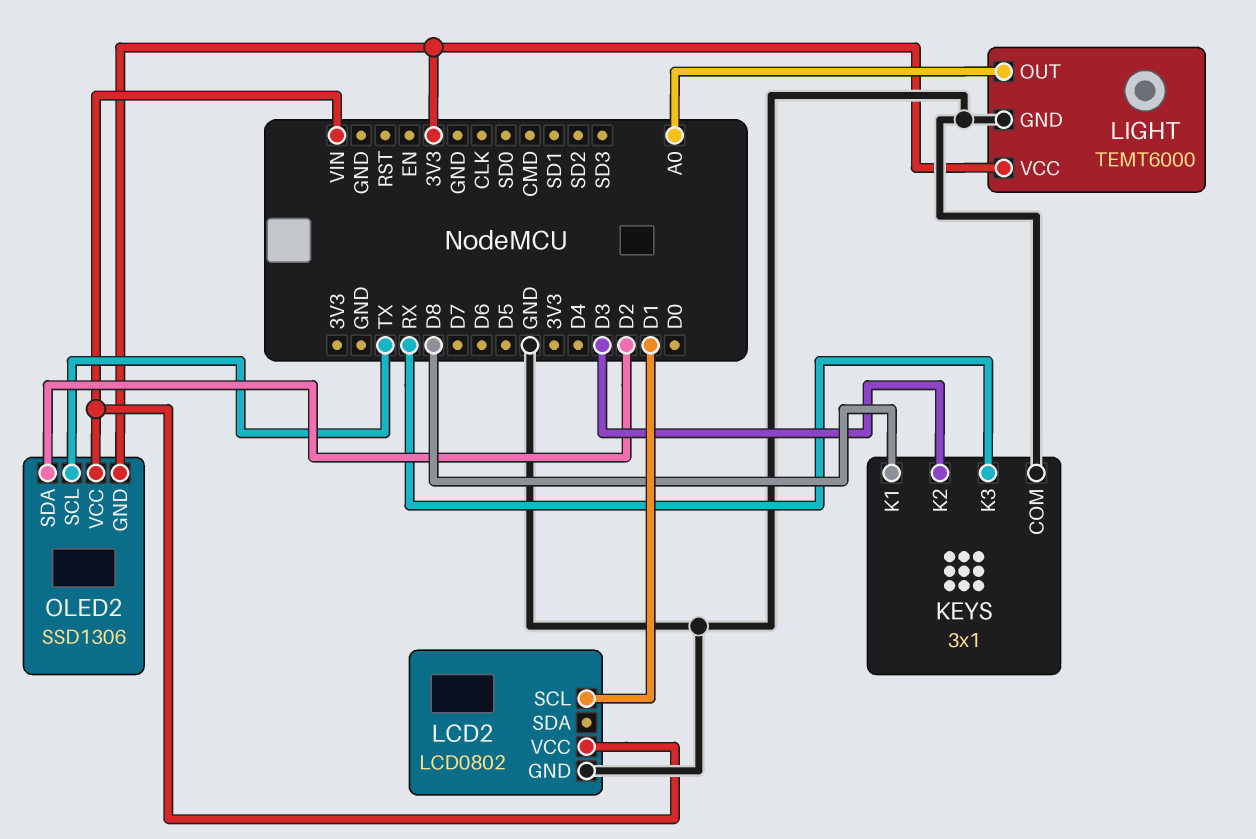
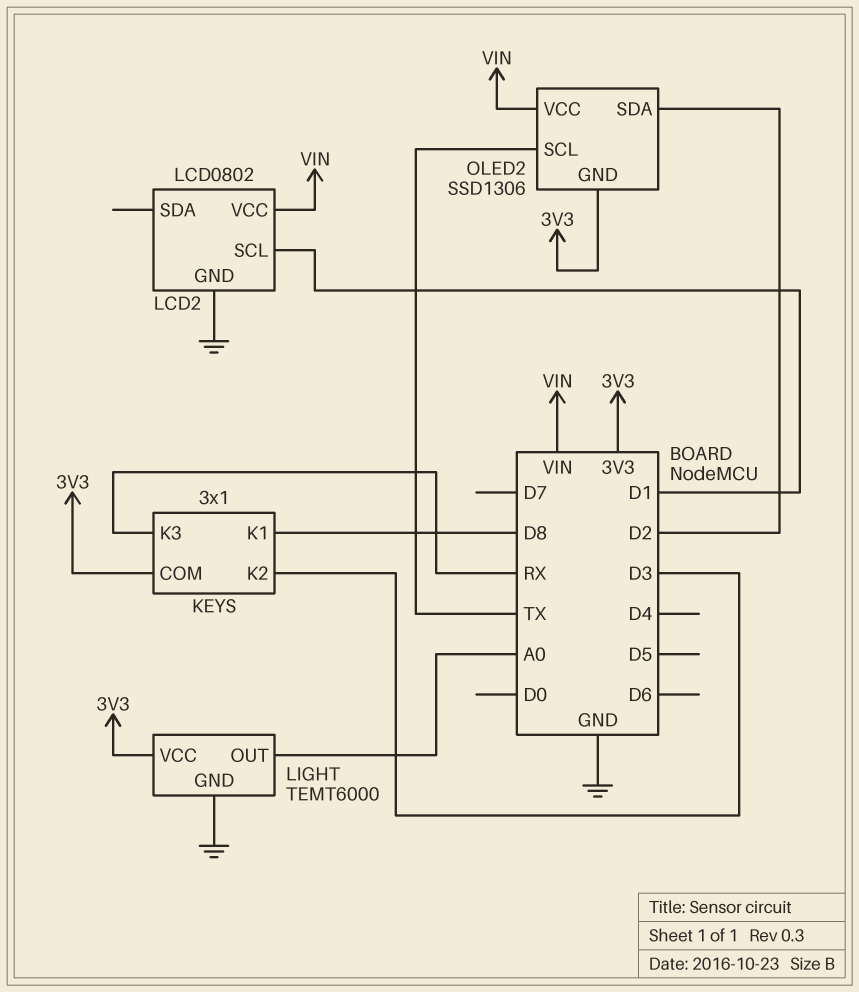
KEYS pin COM: GND -> 3V3

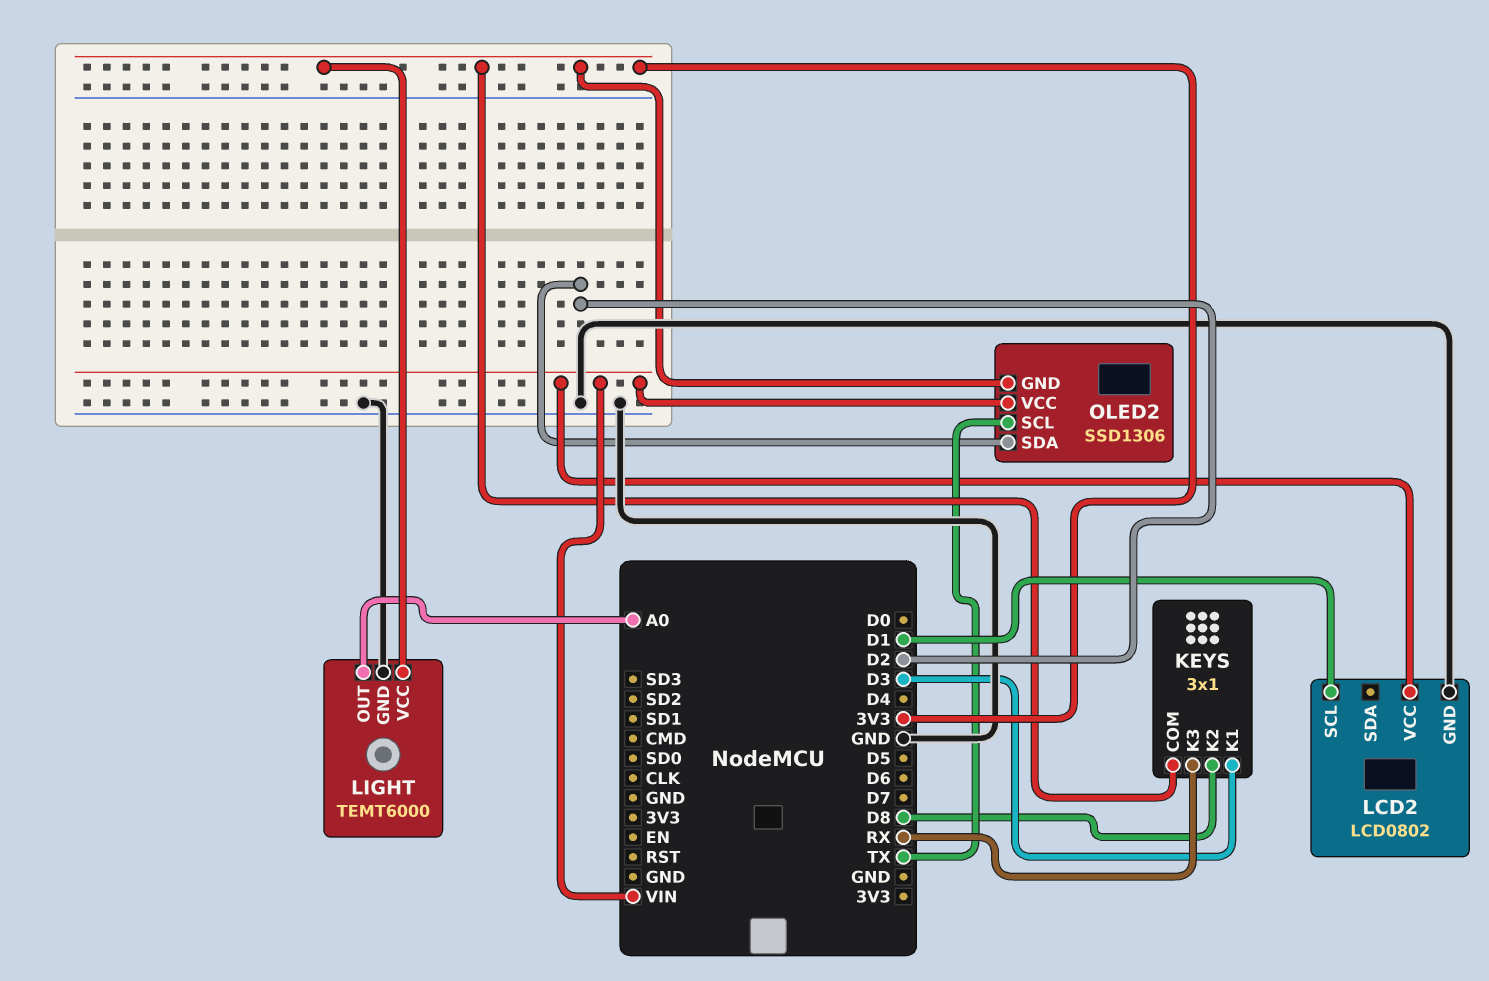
KEYS pin K1: D8 -> D3
KEYS pin K2: D3 -> D8

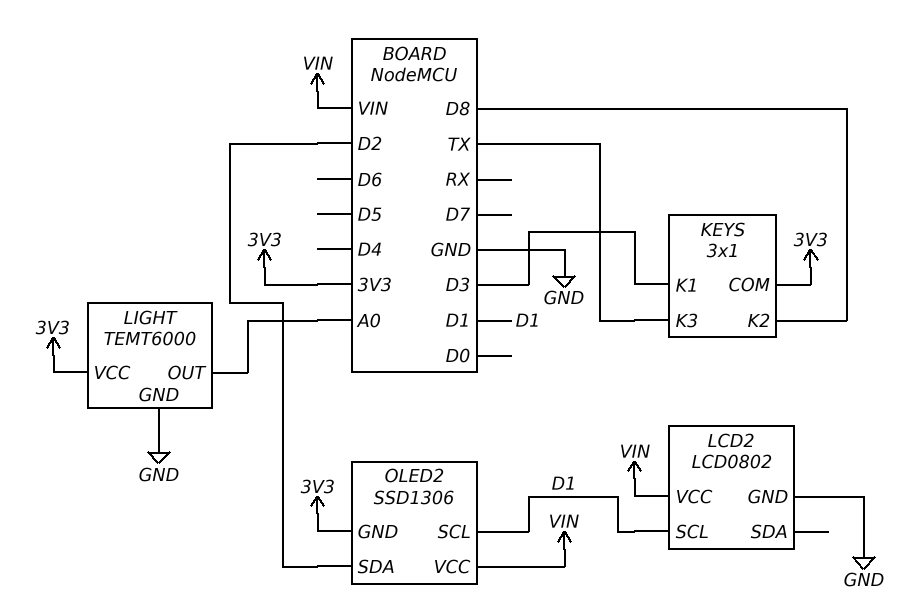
KEYS pin K3: RX -> TX
OLED2 pin SCL: TX -> D1

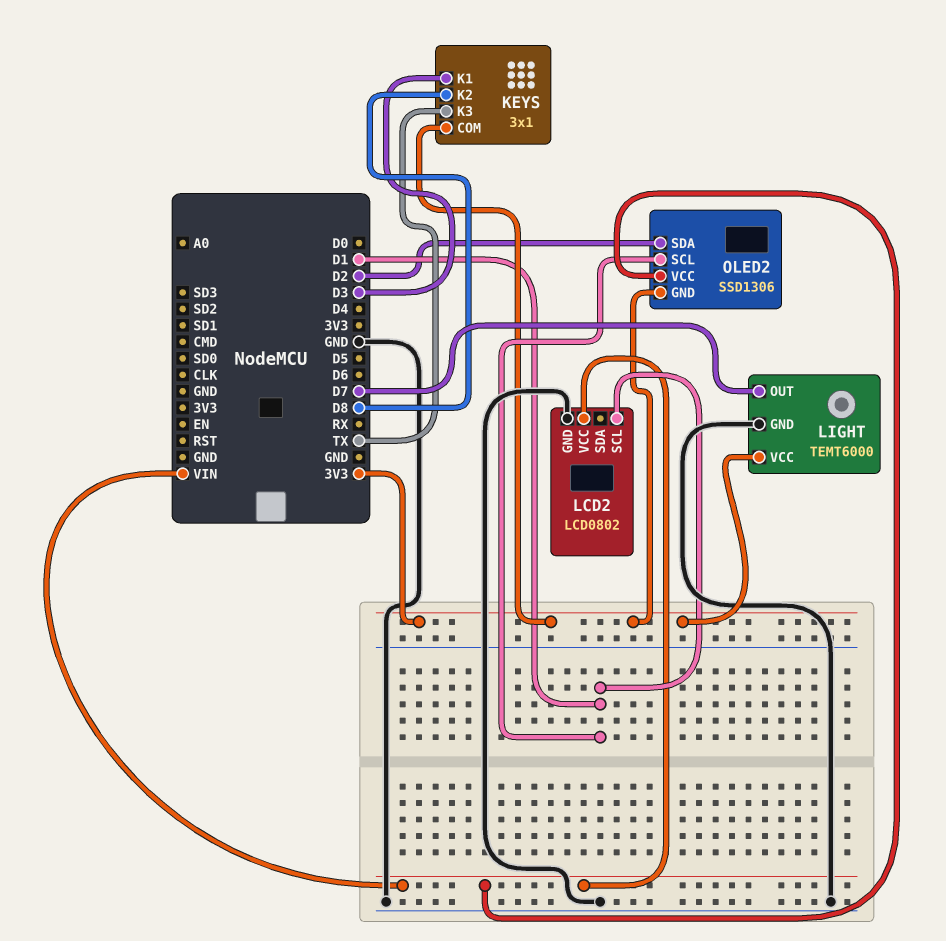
LIGHT pin OUT: A0 -> D7

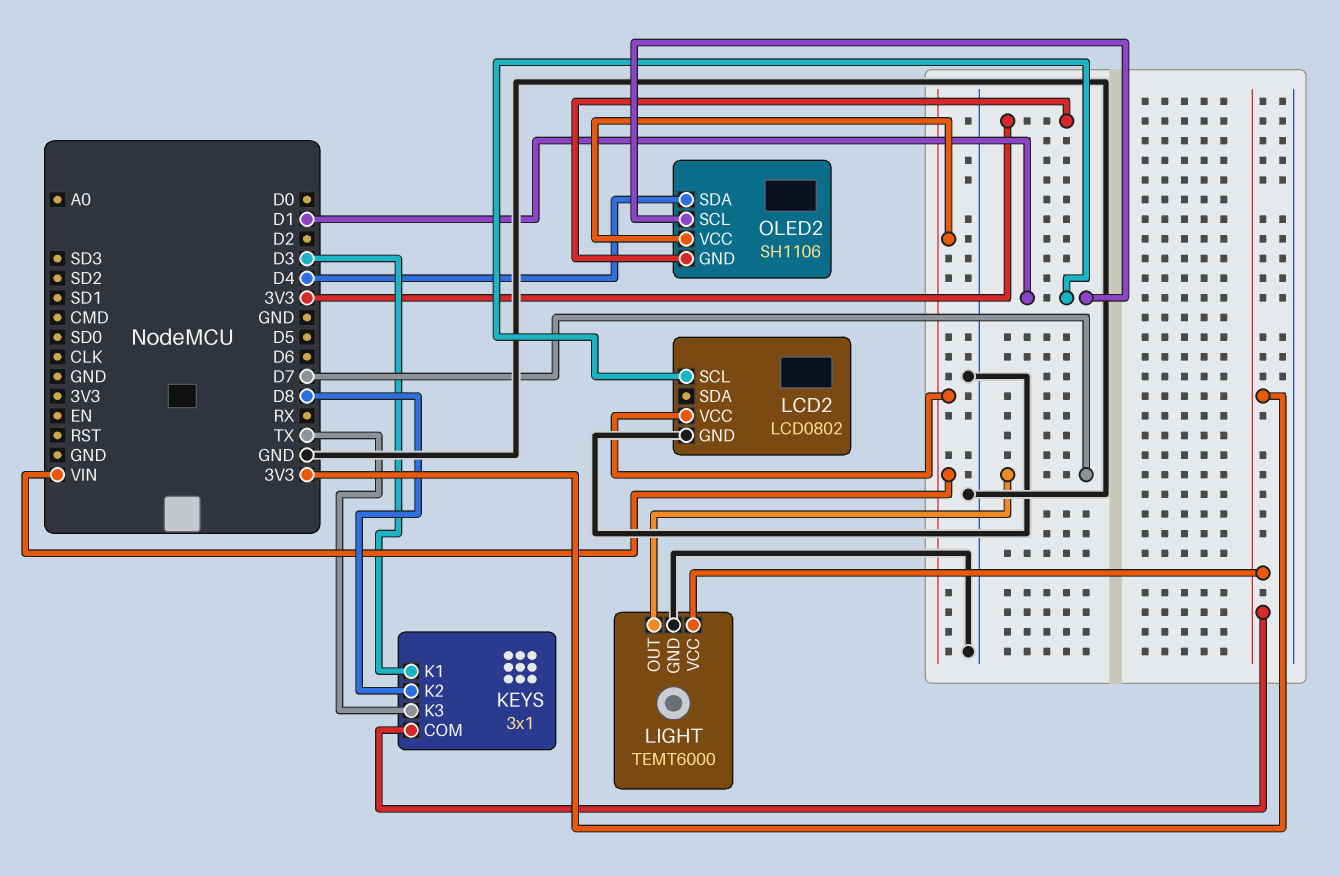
OLED2: SSD1306 -> SH1106
OLED2 pin SDA: D2 -> D4

